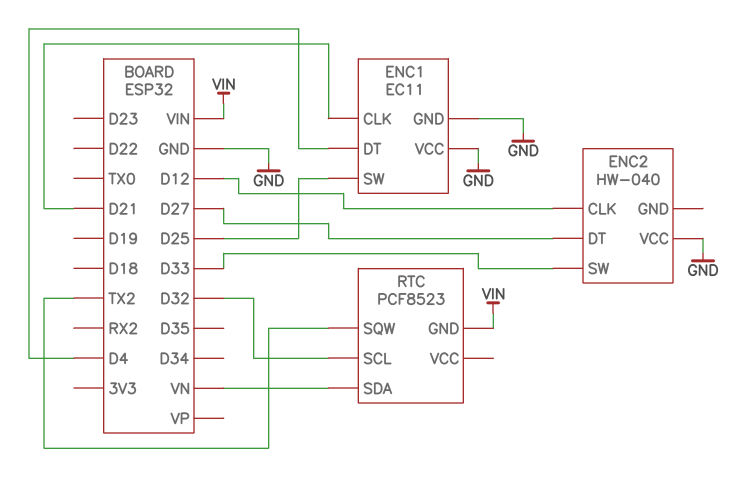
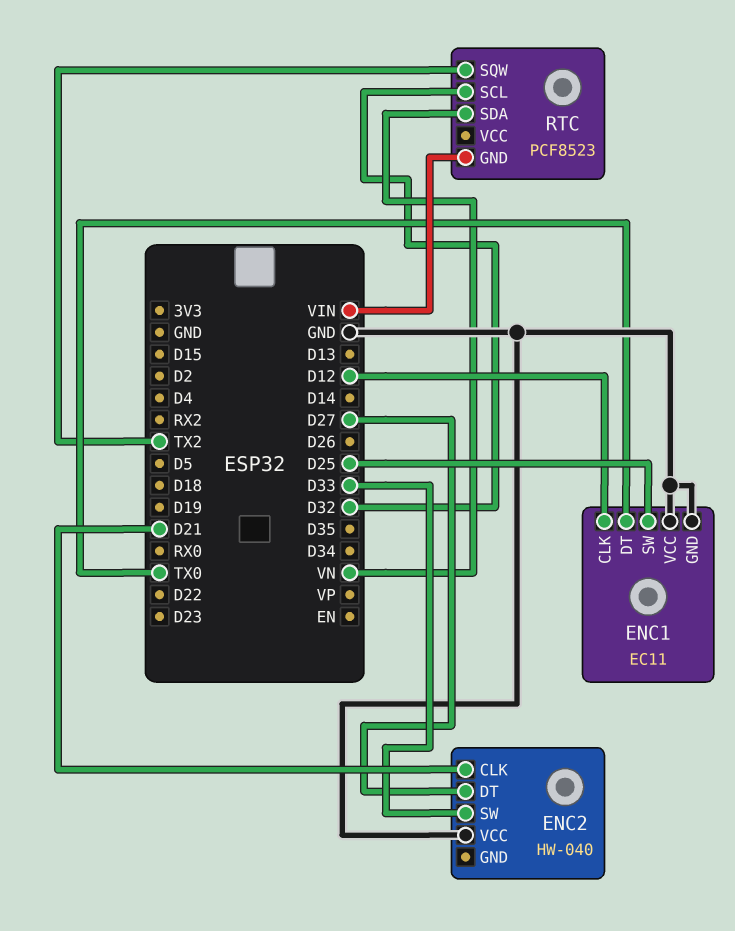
ENC1 pin CLK: D21 -> D12
ENC1 pin DT: D4 -> TX0
ENC2 pin CLK: D12 -> D21

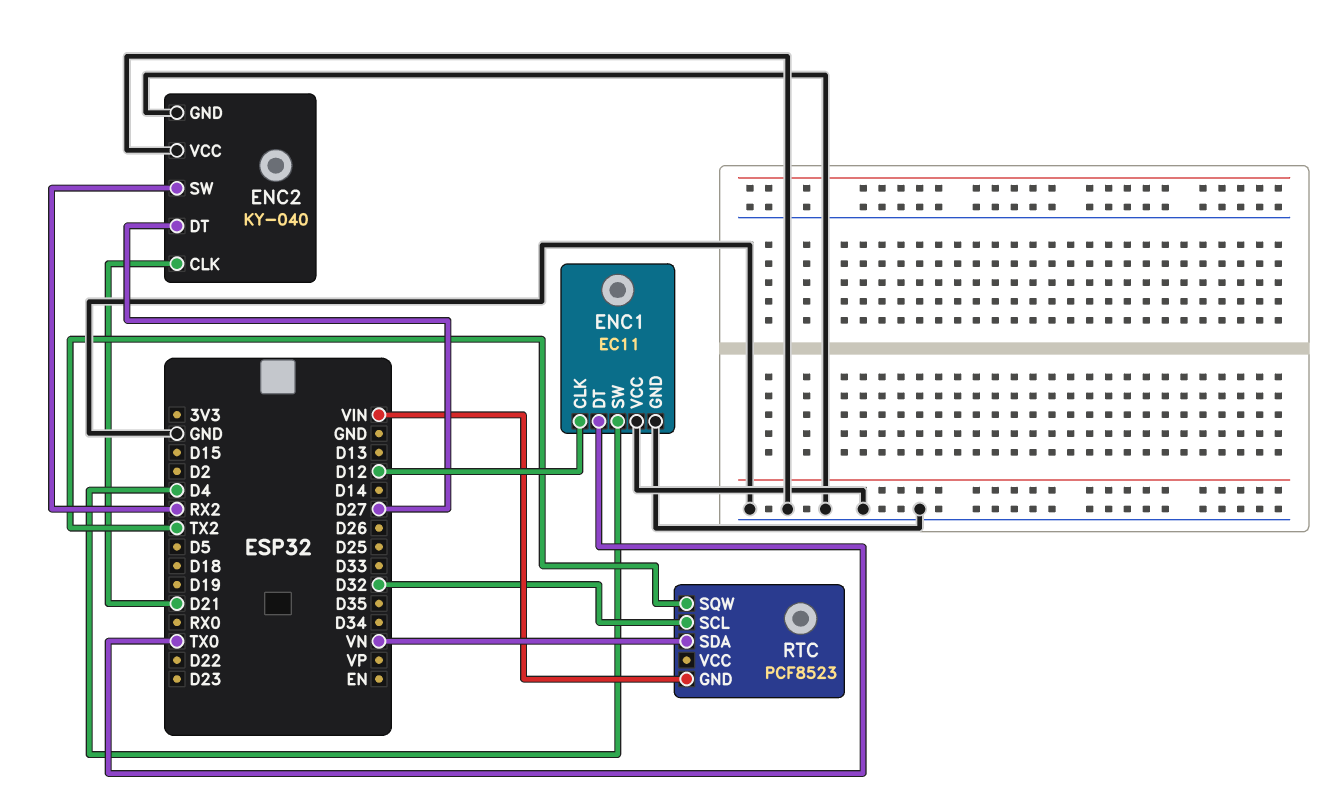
ENC1 pin SW: D25 -> D4
ENC2: HW-040 -> KY-040
ENC2 pin GND: none -> GND
ENC2 pin SW: D33 -> RX2

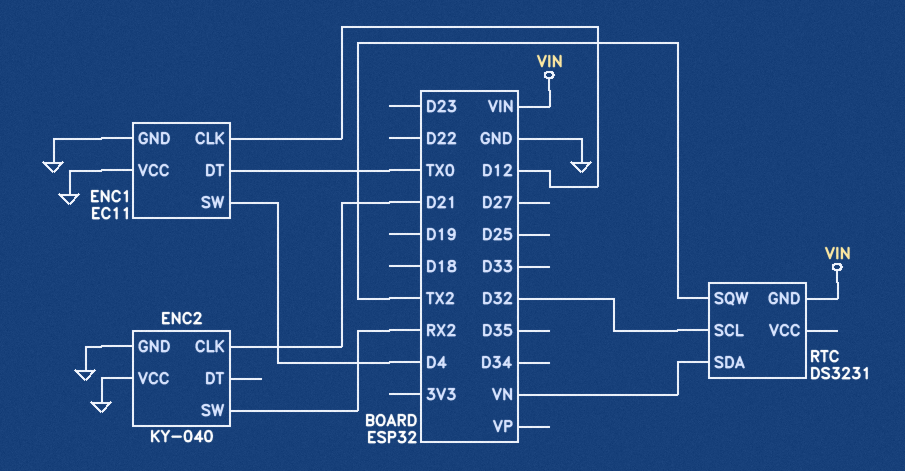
ENC2 pin DT: D27 -> none
RTC: PCF8523 -> DS3231

